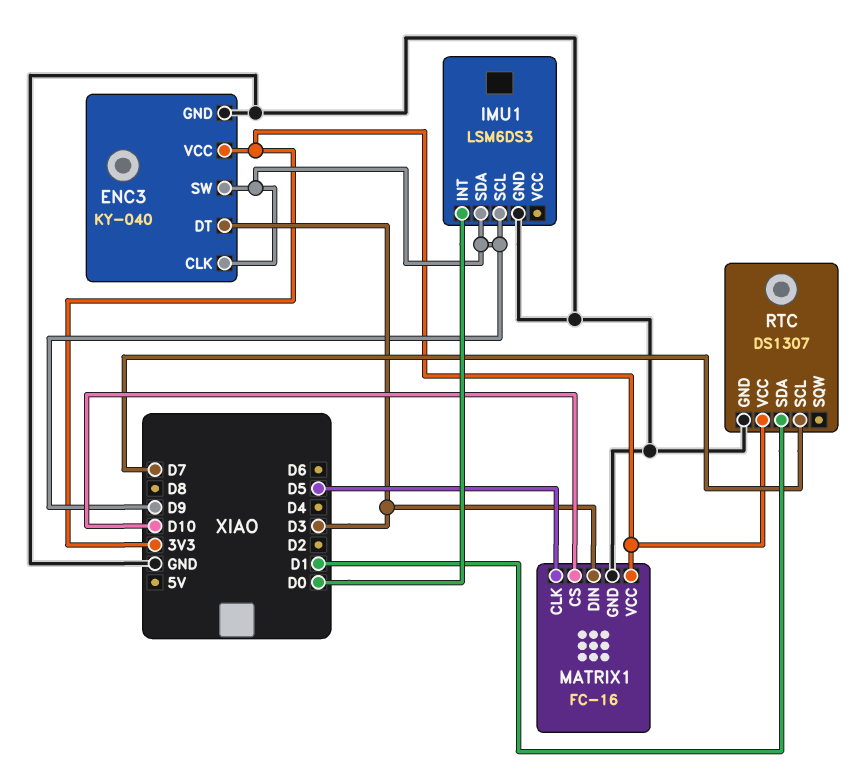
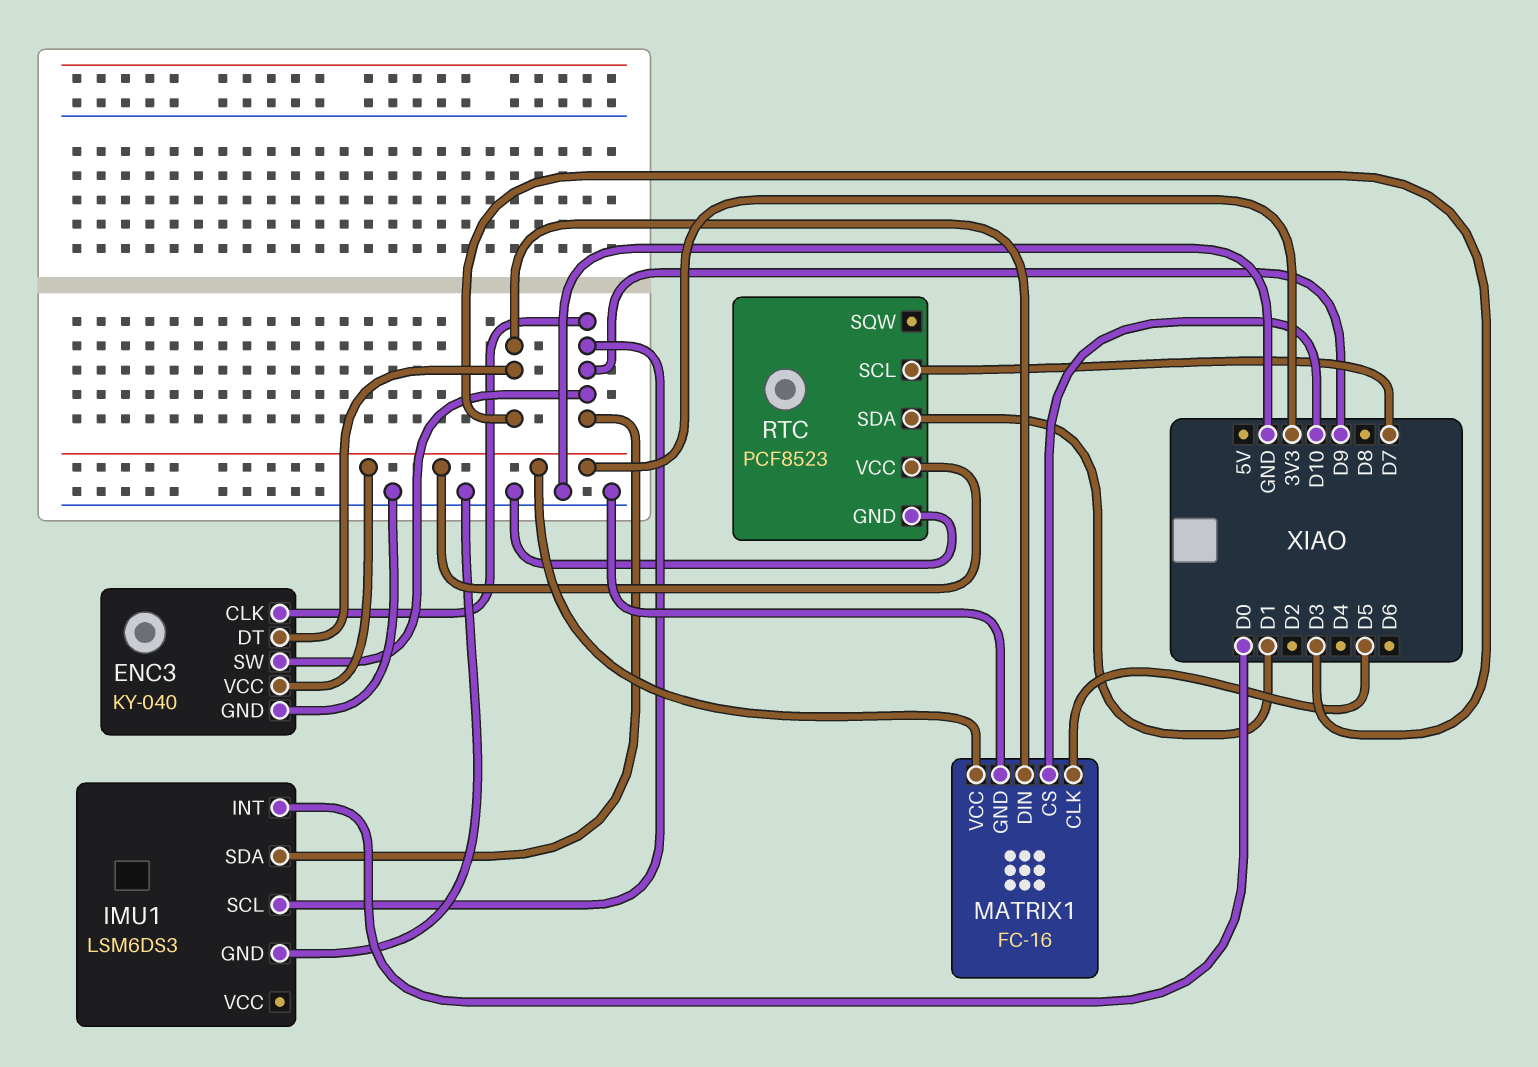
RTC: DS1307 -> PCF8523

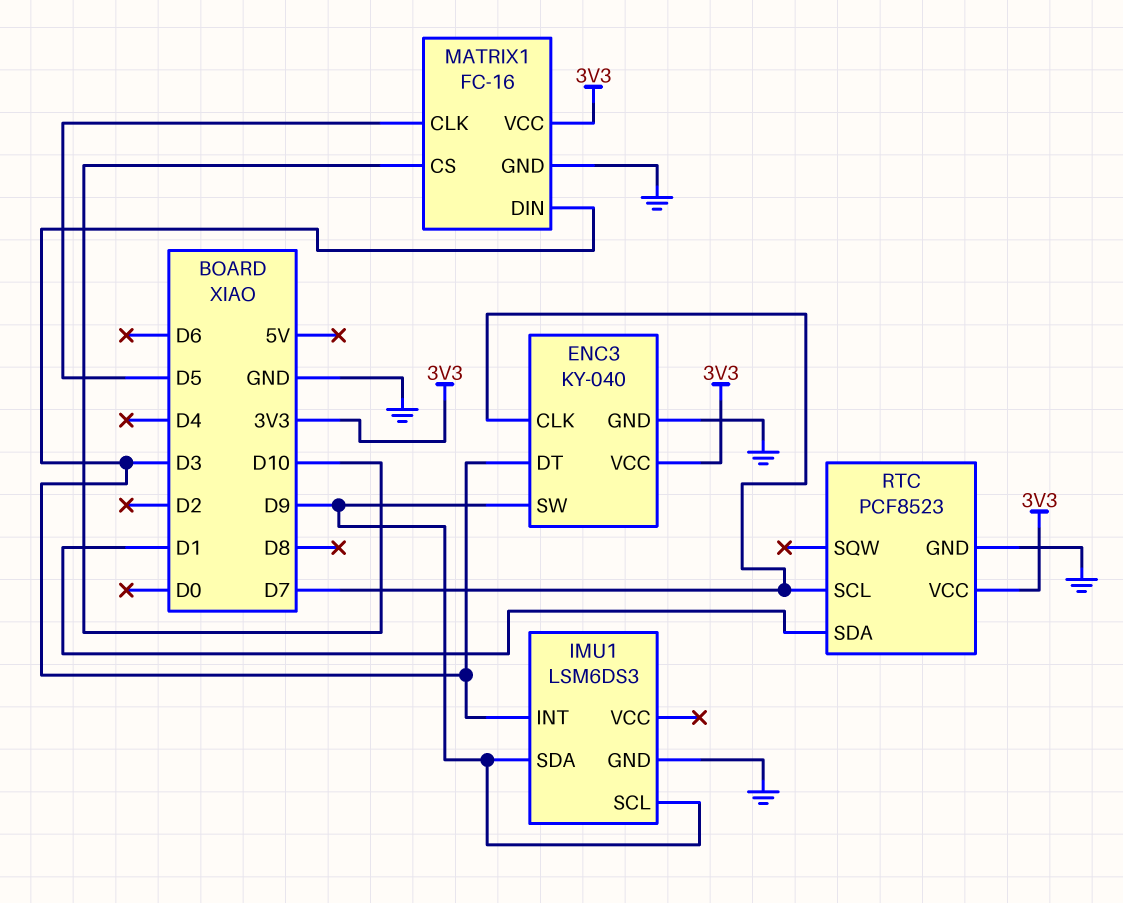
ENC3 pin CLK: D9 -> D7
IMU1 pin INT: D0 -> D3

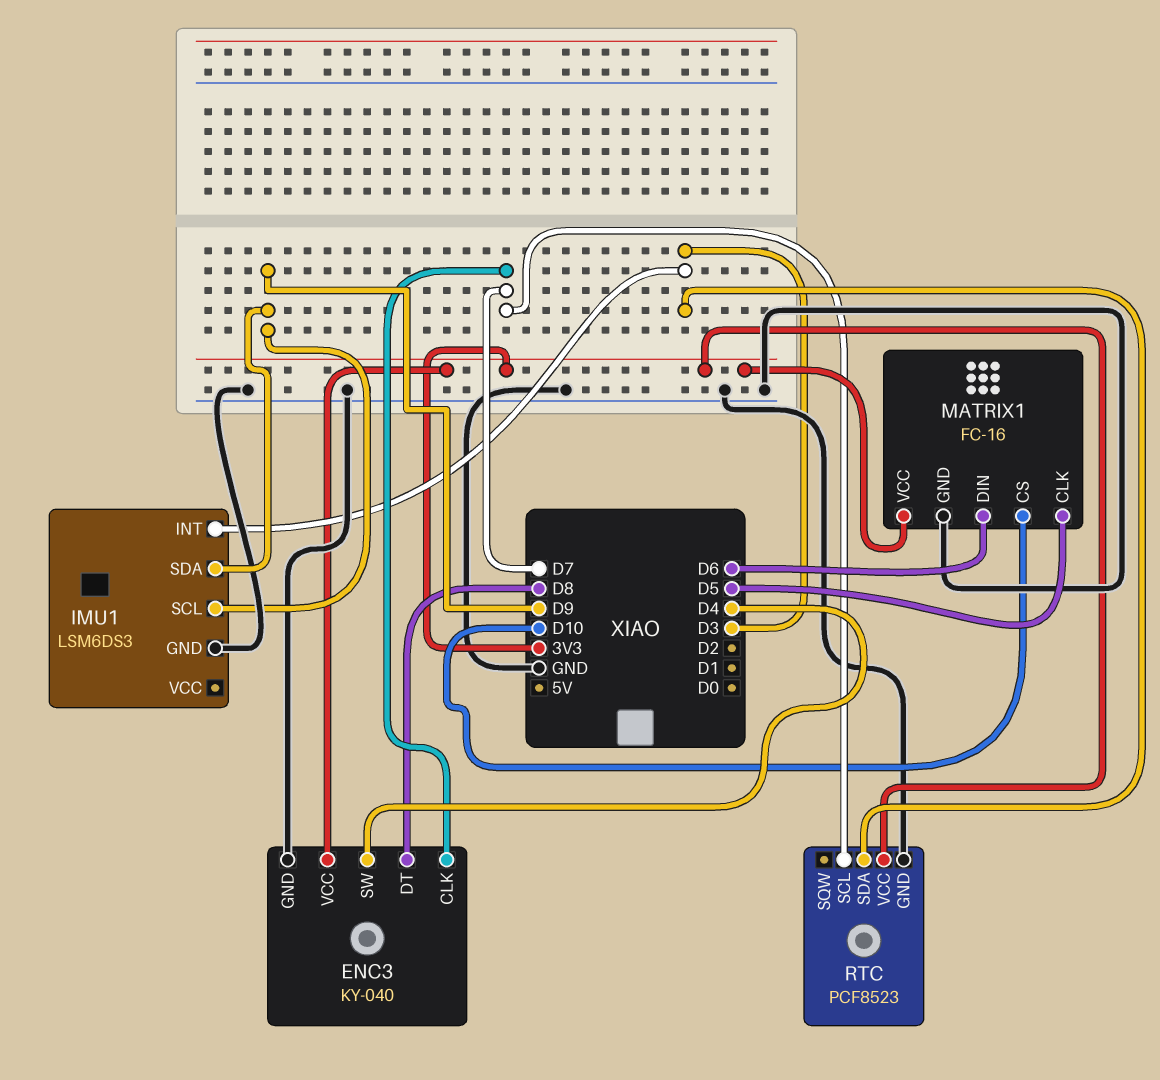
ENC3 pin DT: D3 -> D8
ENC3 pin SW: D9 -> D4
MATRIX1 pin DIN: D3 -> D6
RTC pin SDA: D1 -> D3

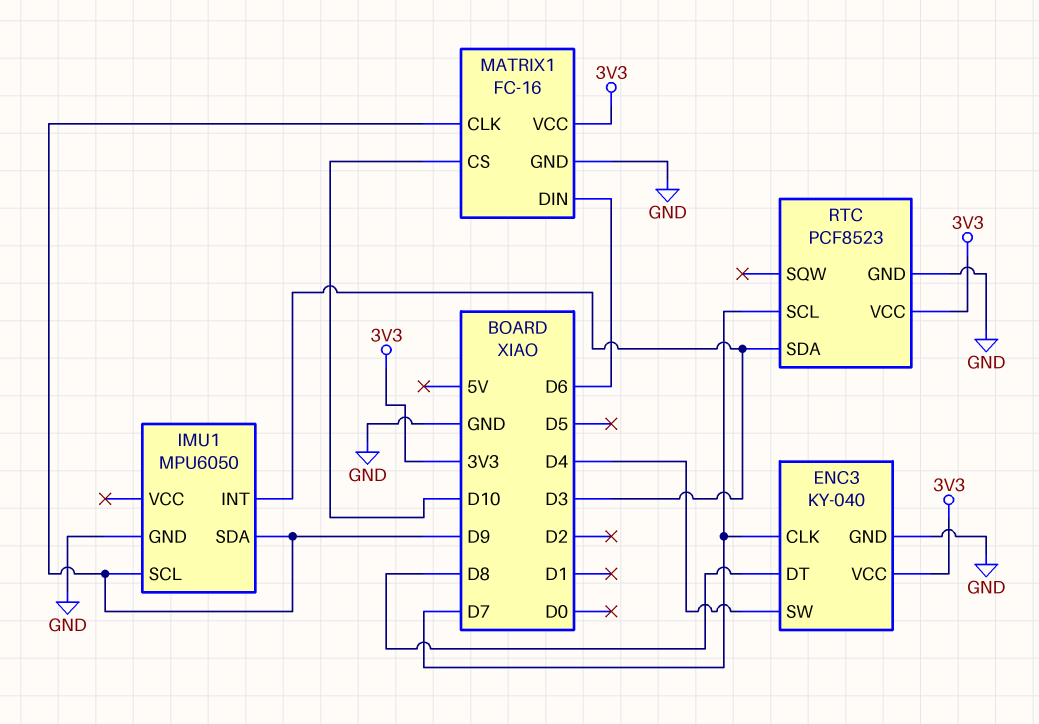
IMU1: LSM6DS3 -> MPU6050
MATRIX1 pin CLK: D5 -> D9

